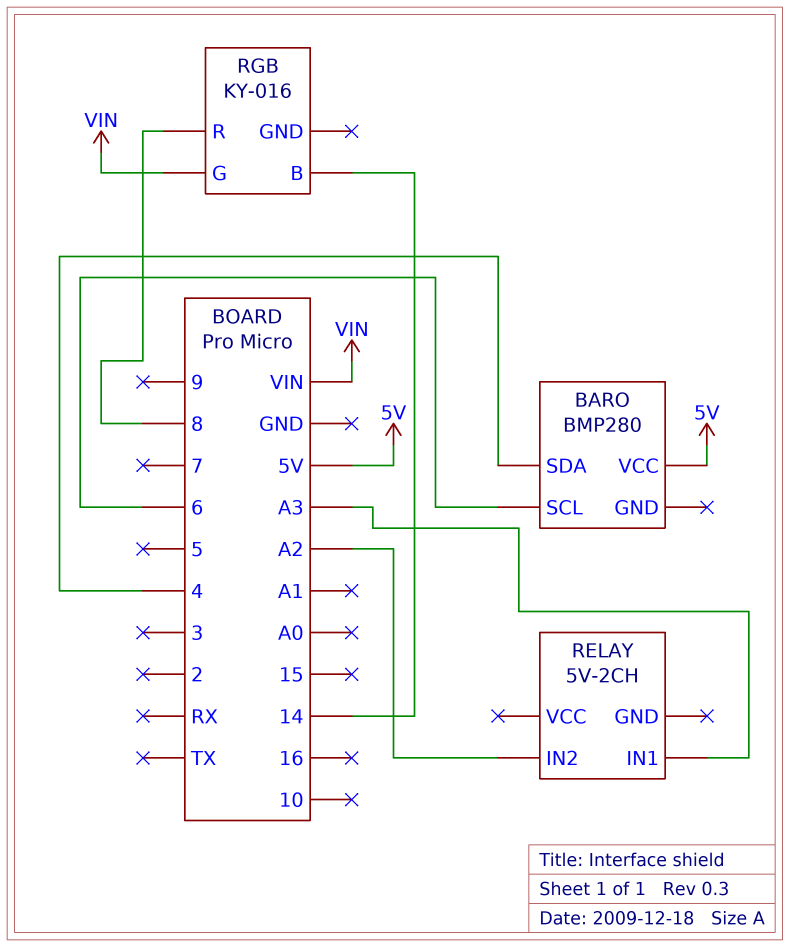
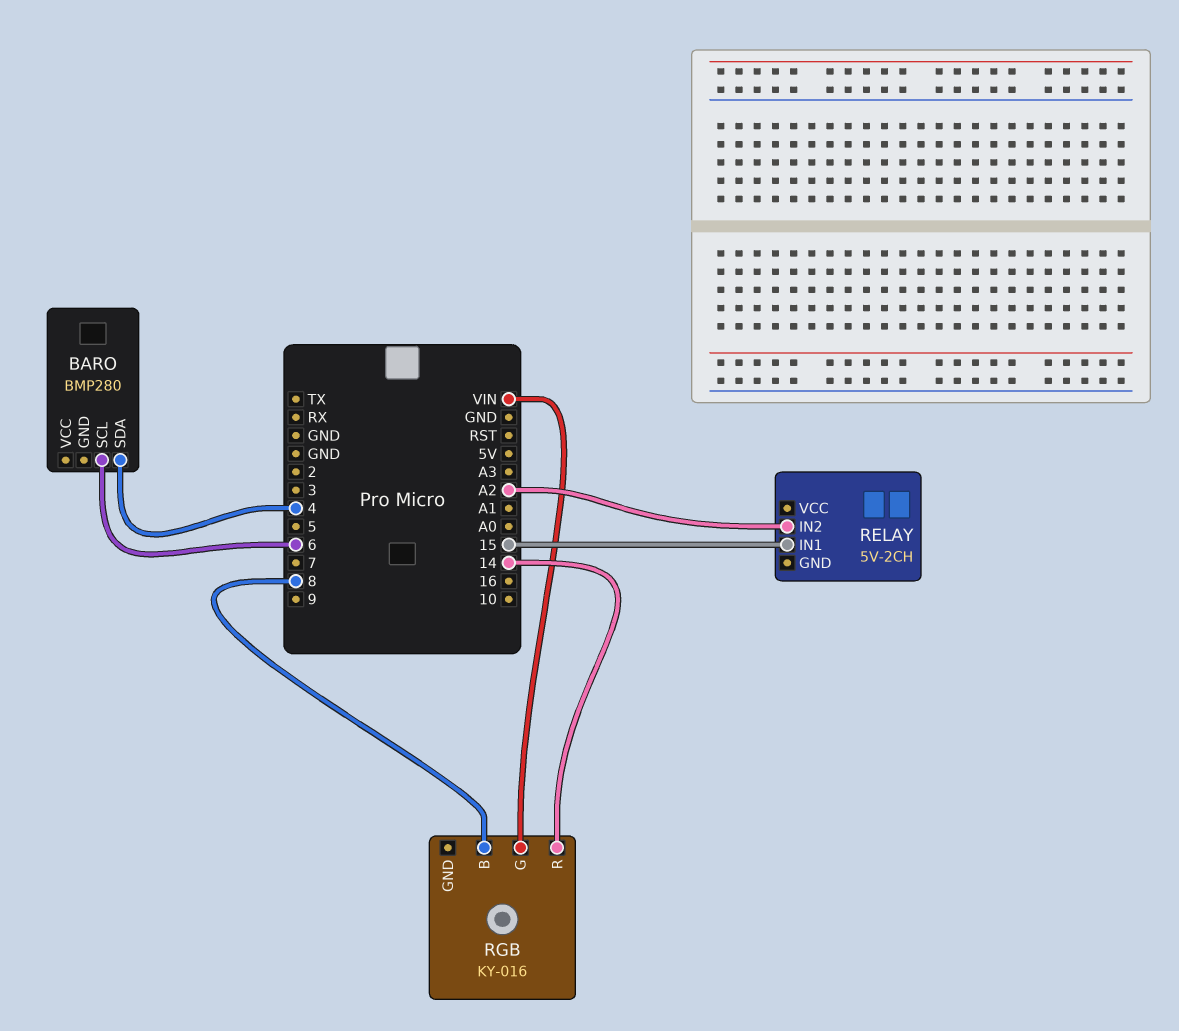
BARO pin VCC: 5V -> none
RELAY pin IN1: A3 -> 15
RGB pin B: 14 -> 8
RGB pin R: 8 -> 14

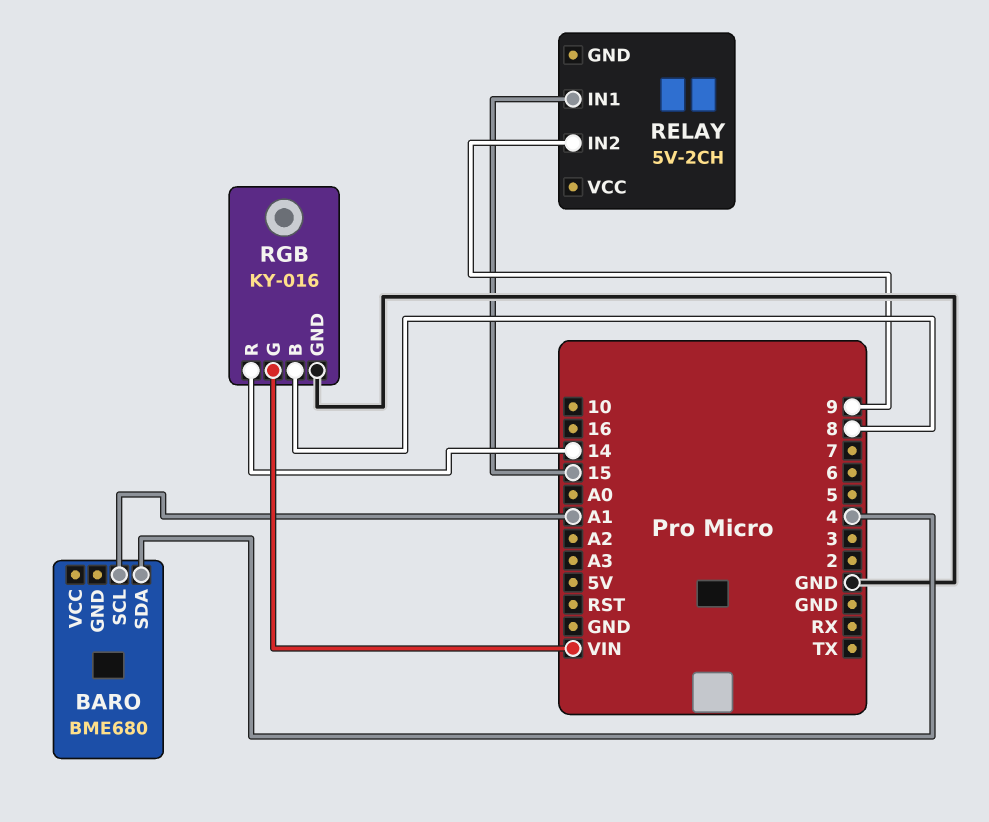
BARO: BMP280 -> BME680
BARO pin SCL: 6 -> A1
RELAY pin IN2: A2 -> 9
RGB pin GND: none -> GND

